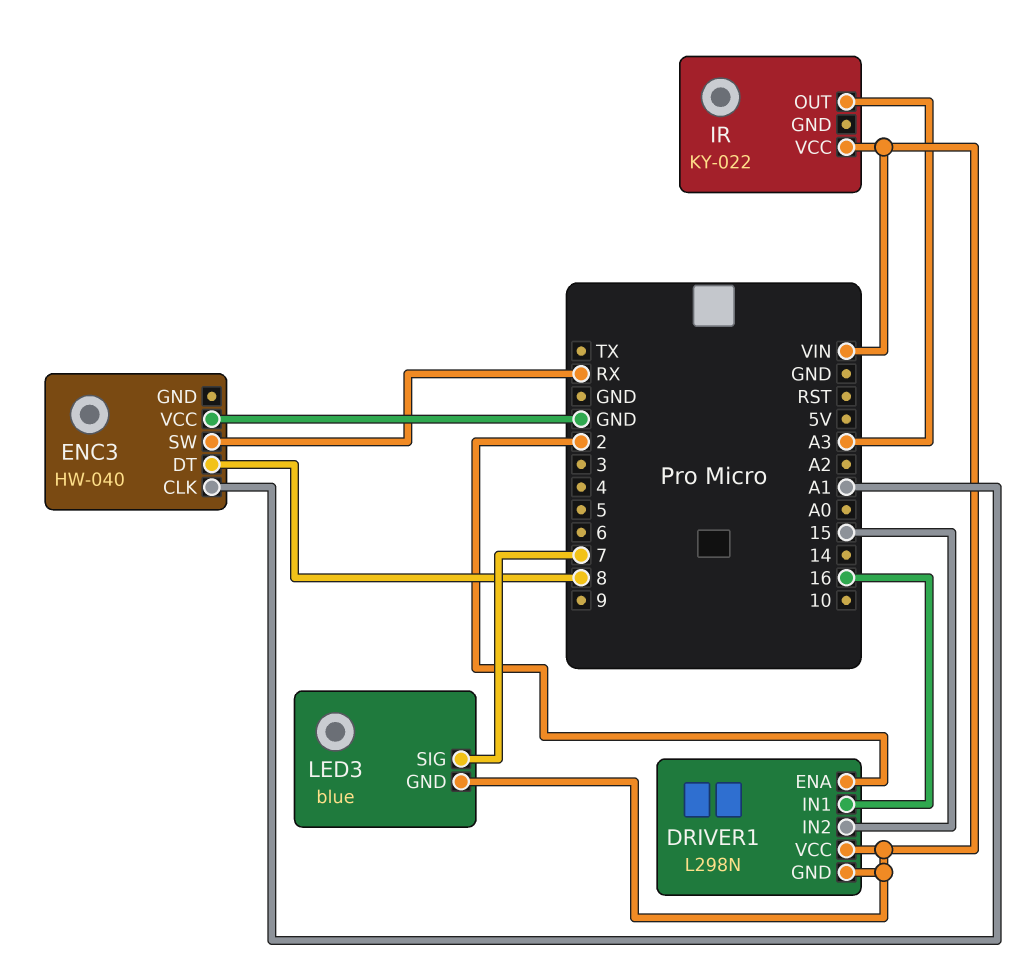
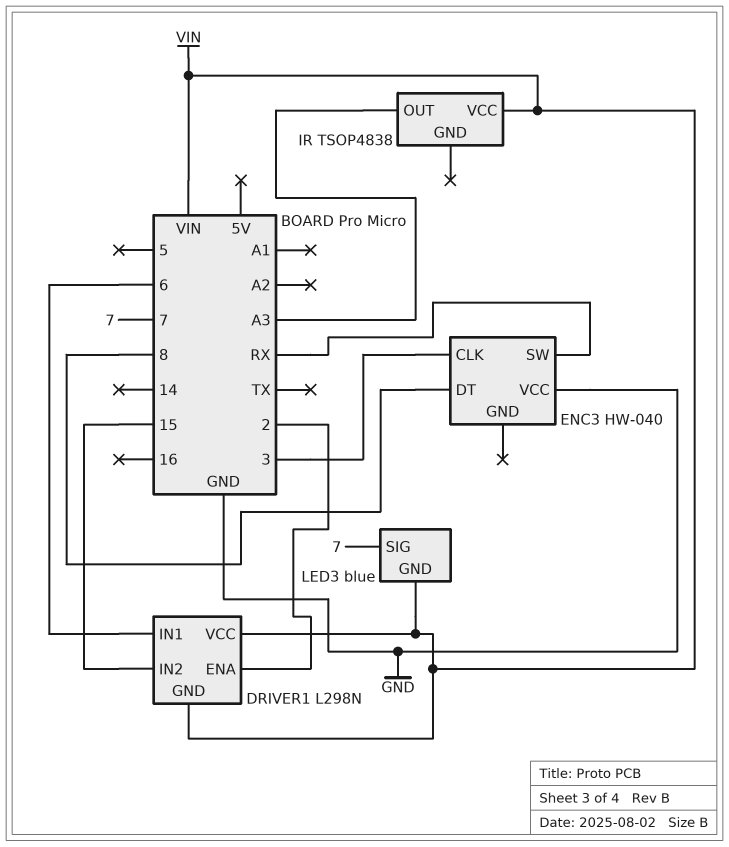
DRIVER1 pin IN1: 16 -> 6
ENC3 pin CLK: A1 -> 3
IR: KY-022 -> TSOP4838

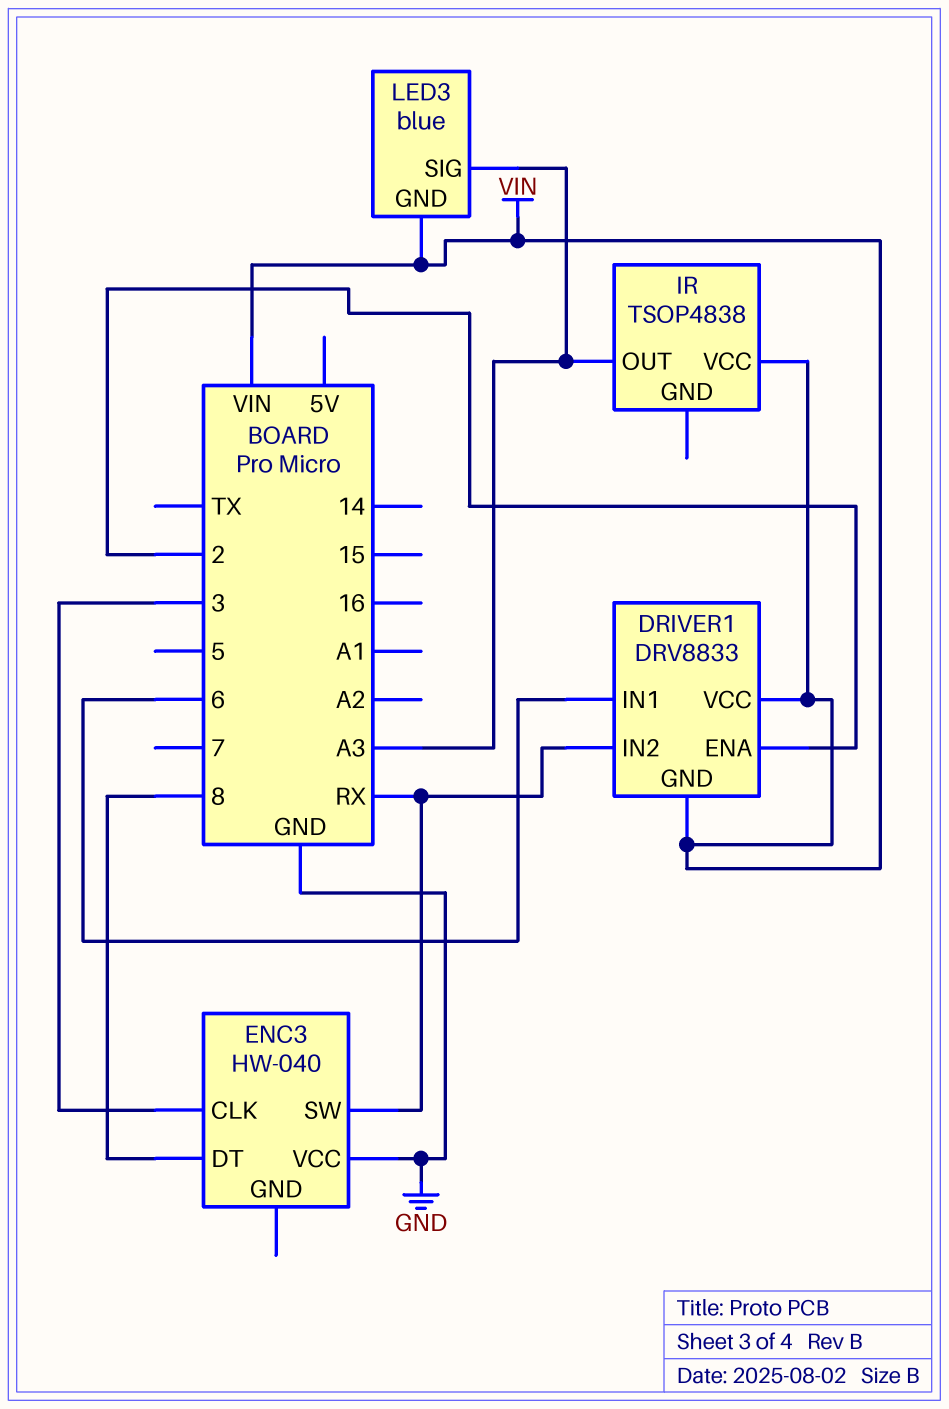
DRIVER1: L298N -> DRV8833
DRIVER1 pin IN2: 15 -> RX
LED3 pin SIG: 7 -> A3

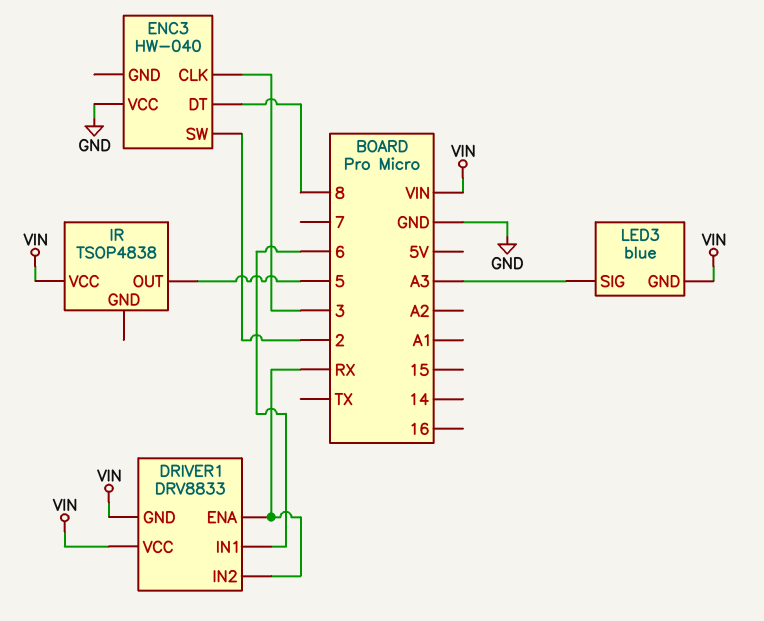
DRIVER1 pin ENA: 2 -> RX
ENC3 pin SW: RX -> 2
IR pin OUT: A3 -> 5

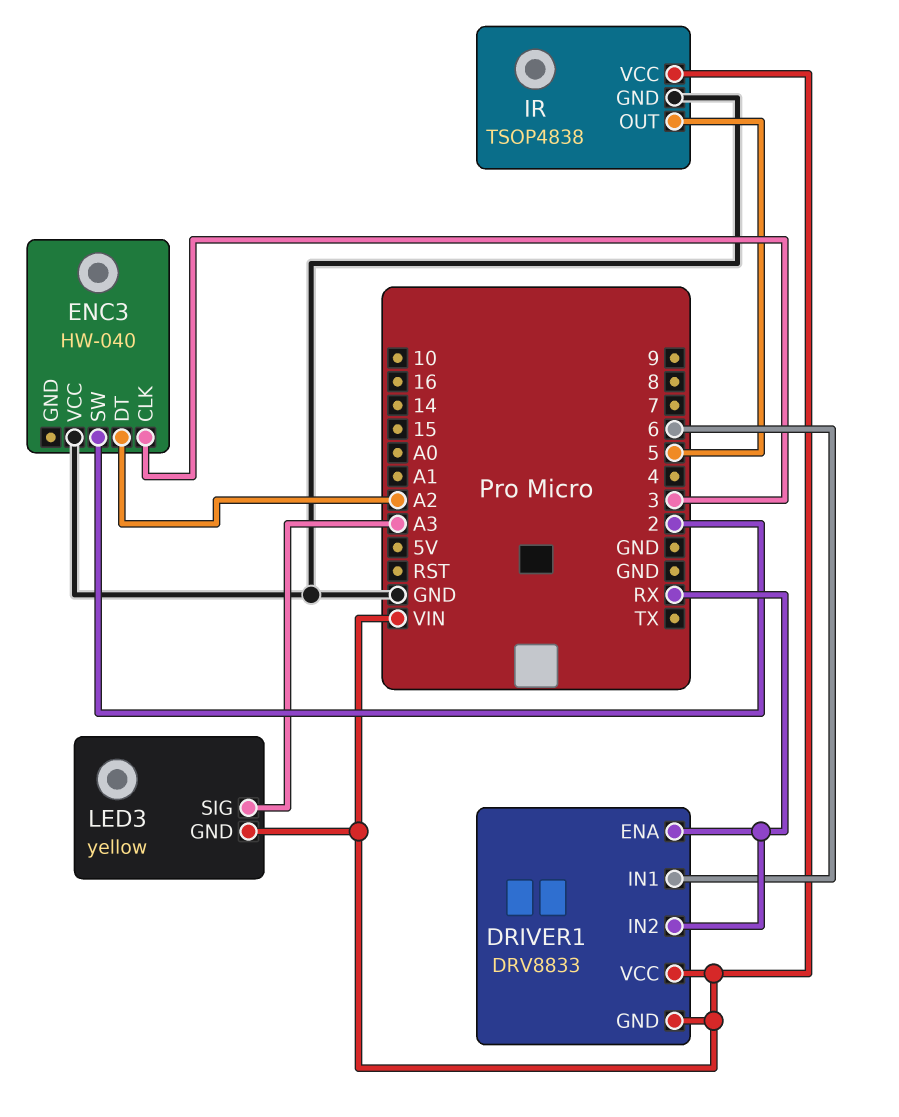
ENC3 pin DT: 8 -> A2
IR pin GND: none -> GND
LED3: blue -> yellow

